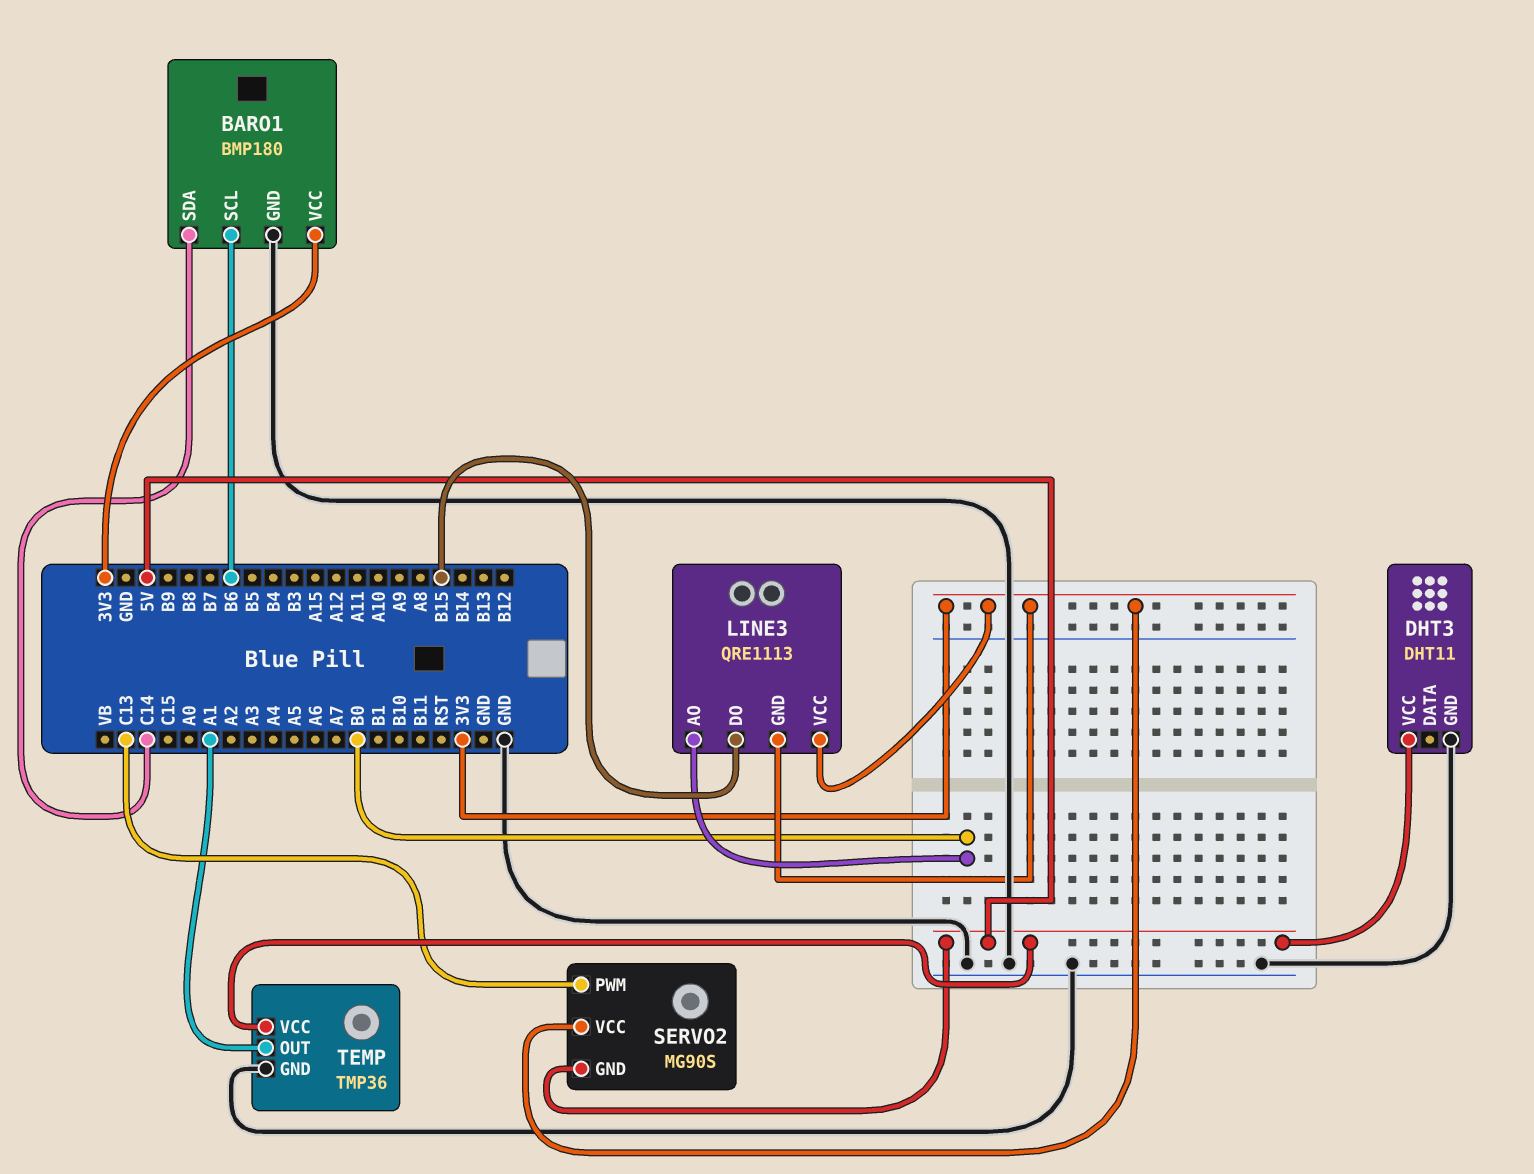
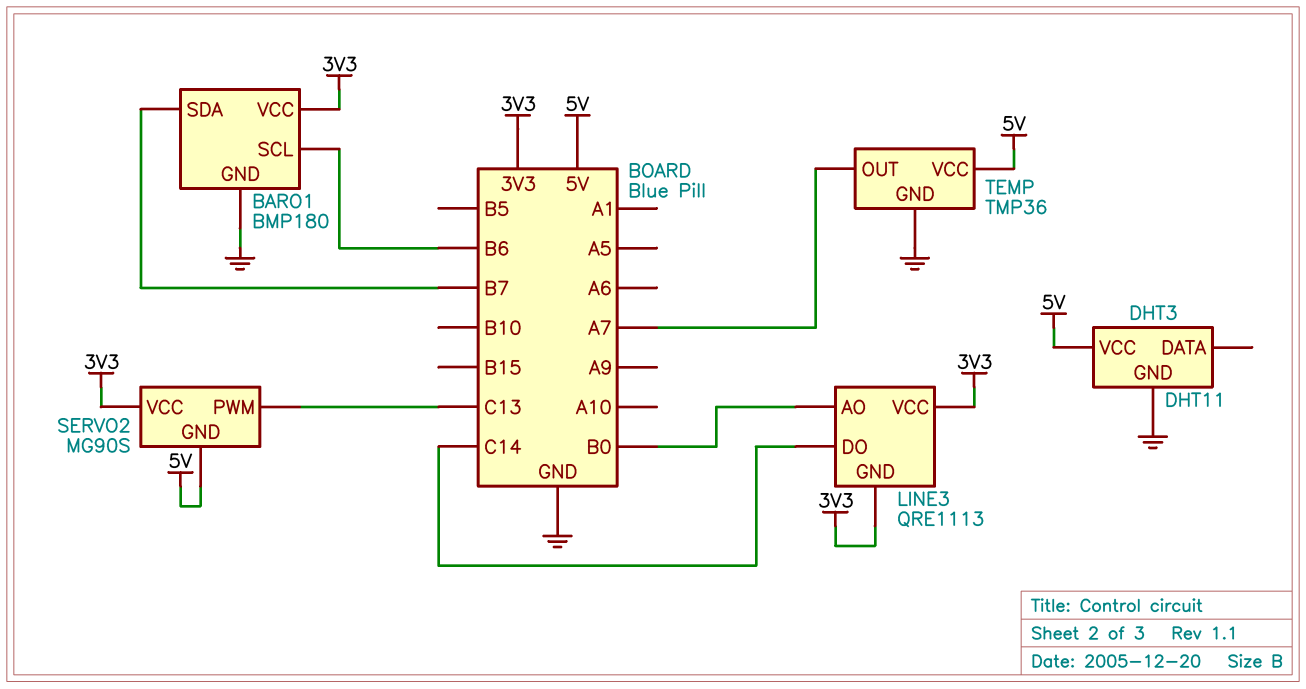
BARO1 pin SDA: C14 -> B7
LINE3 pin DO: B15 -> C14
TEMP pin OUT: A1 -> A7

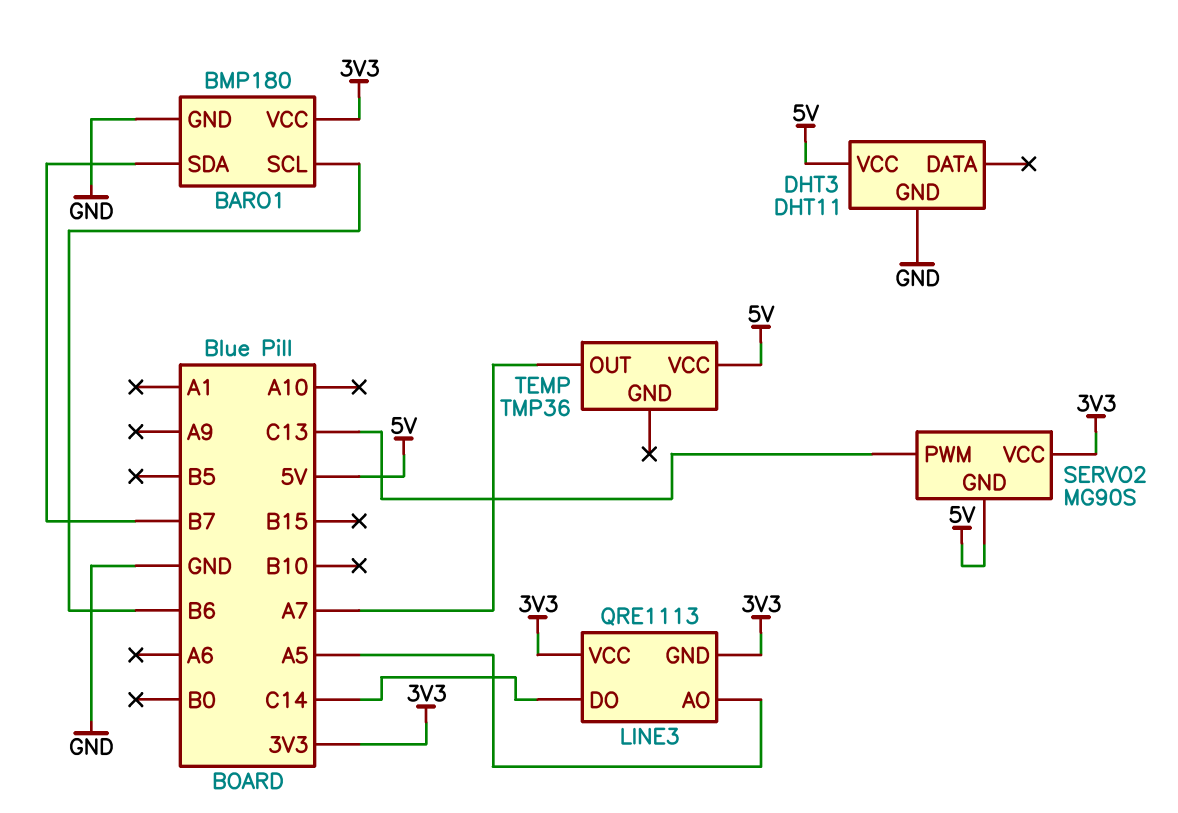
LINE3 pin AO: B0 -> A5
TEMP pin GND: GND -> none

